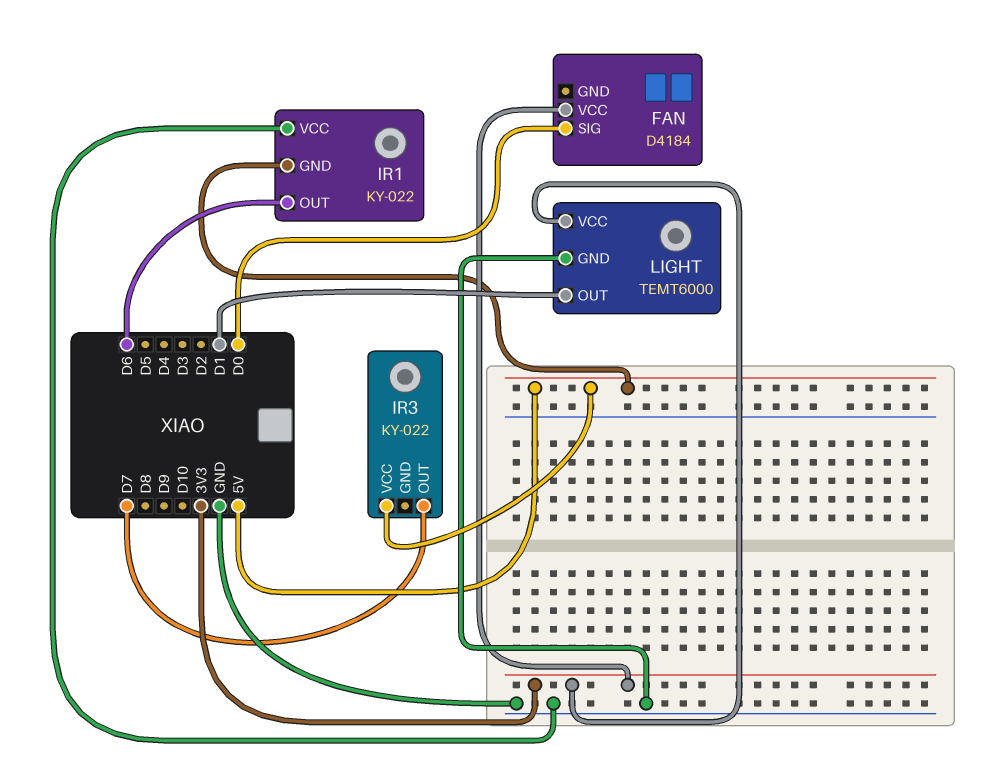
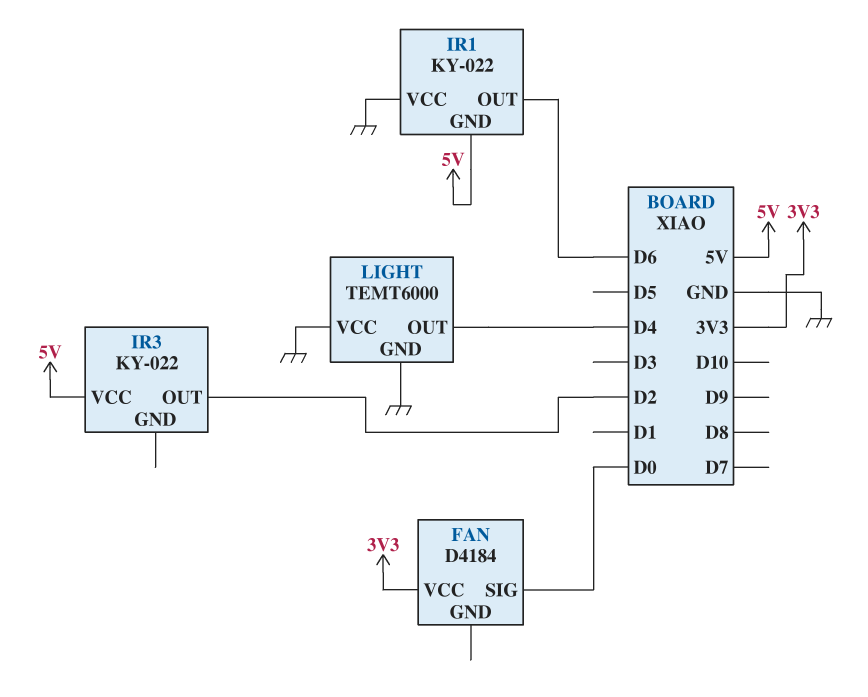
IR3 pin OUT: D7 -> D2
LIGHT pin OUT: D1 -> D4
LIGHT pin VCC: 3V3 -> GND

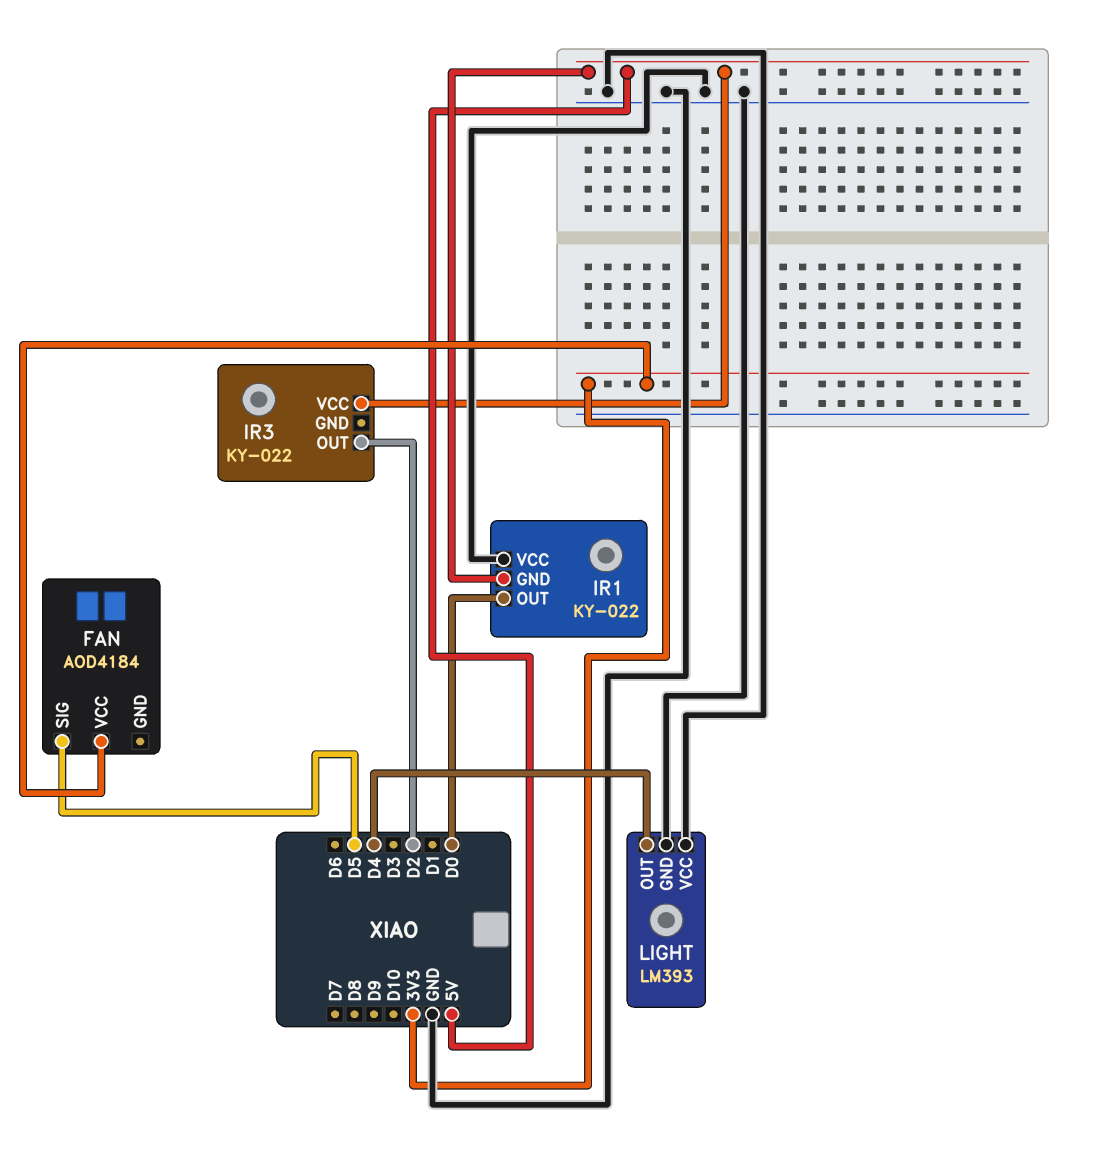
FAN: D4184 -> AOD4184
FAN pin SIG: D0 -> D5
IR1 pin OUT: D6 -> D0
LIGHT: TEMT6000 -> LM393

